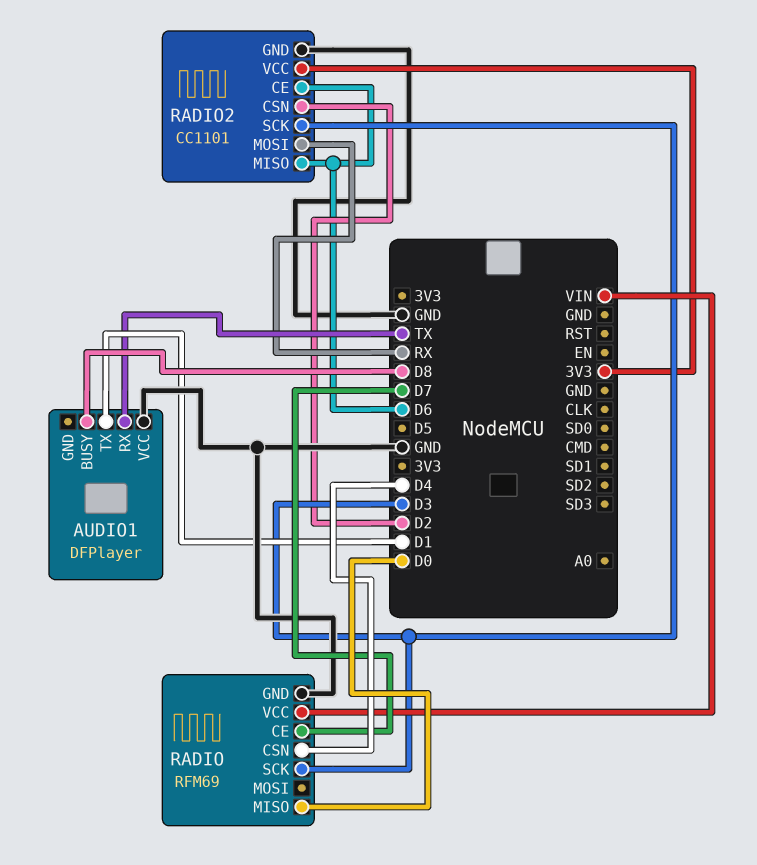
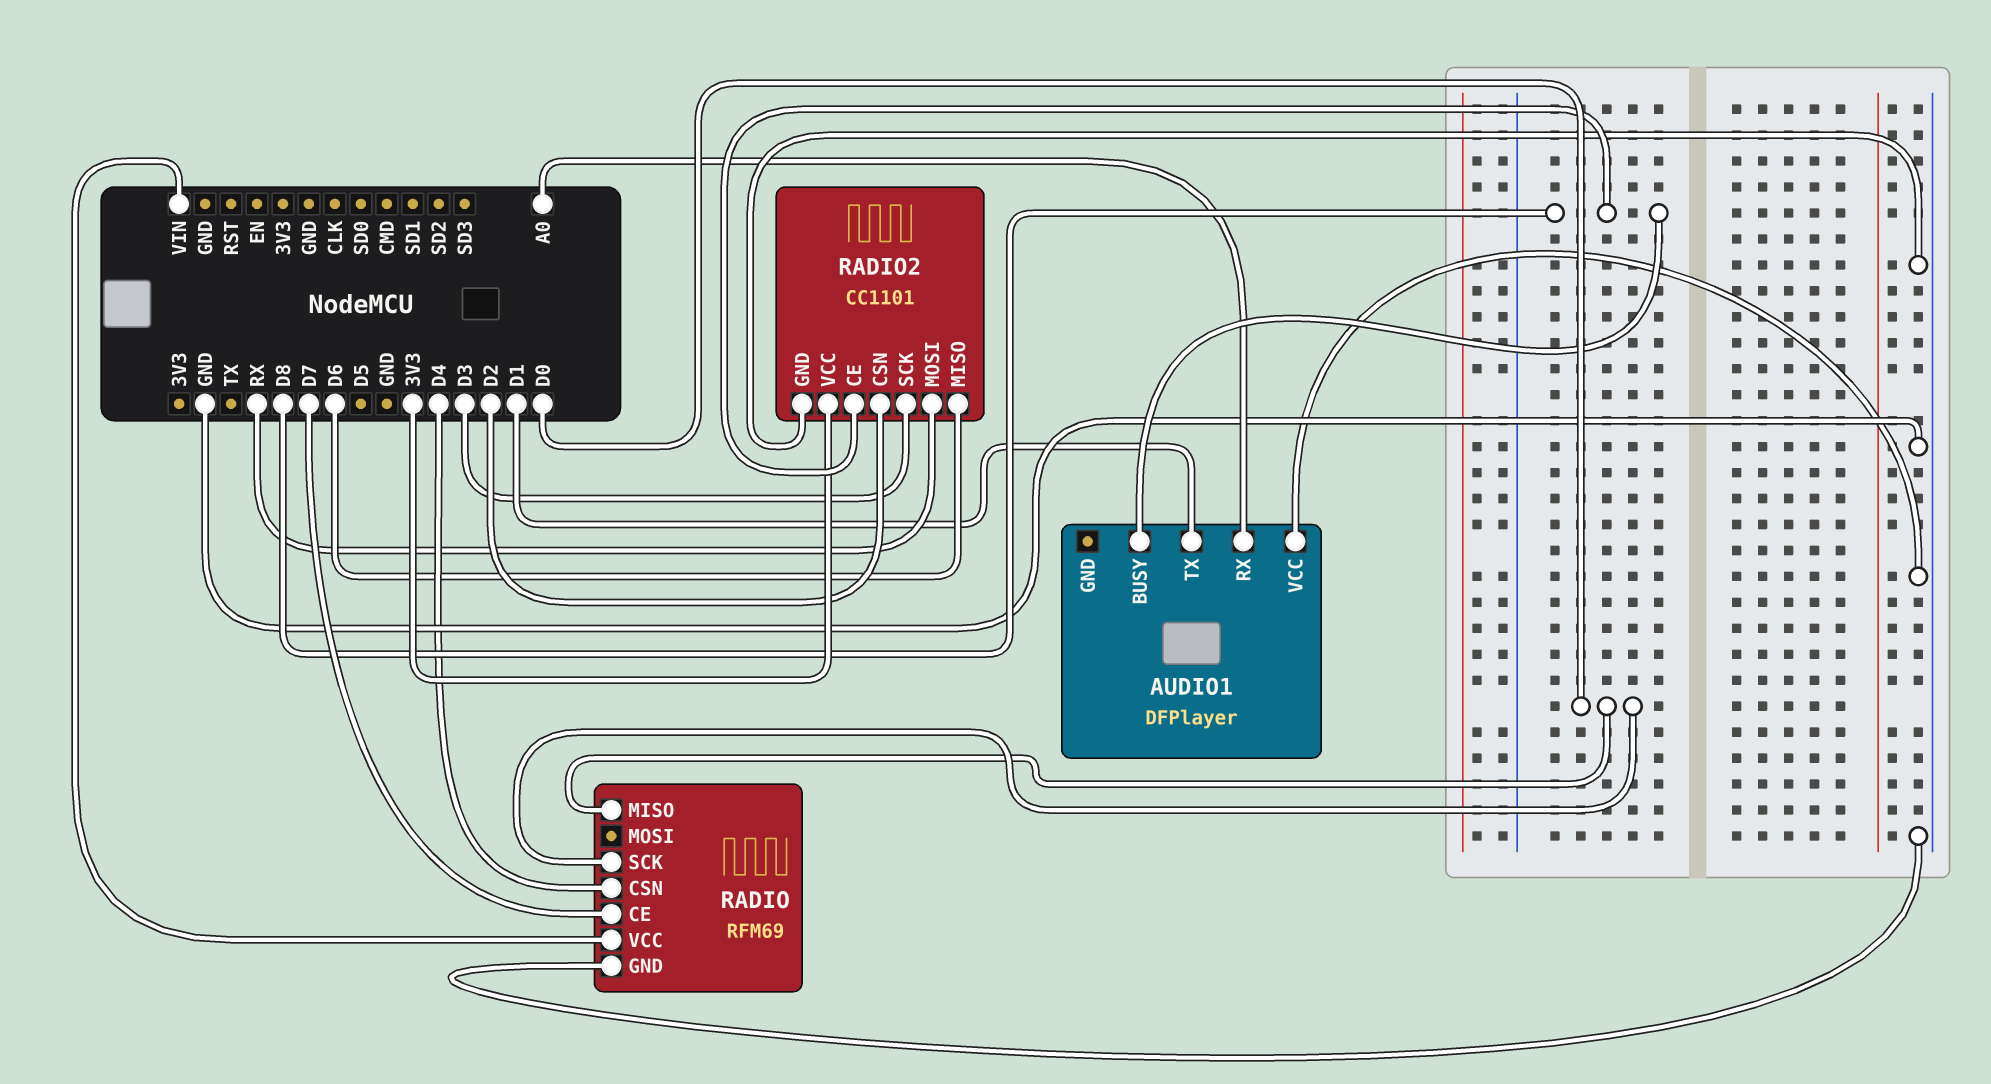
AUDIO1 pin RX: TX -> A0
RADIO pin SCK: D3 -> D0
RADIO2 pin CE: D6 -> D8

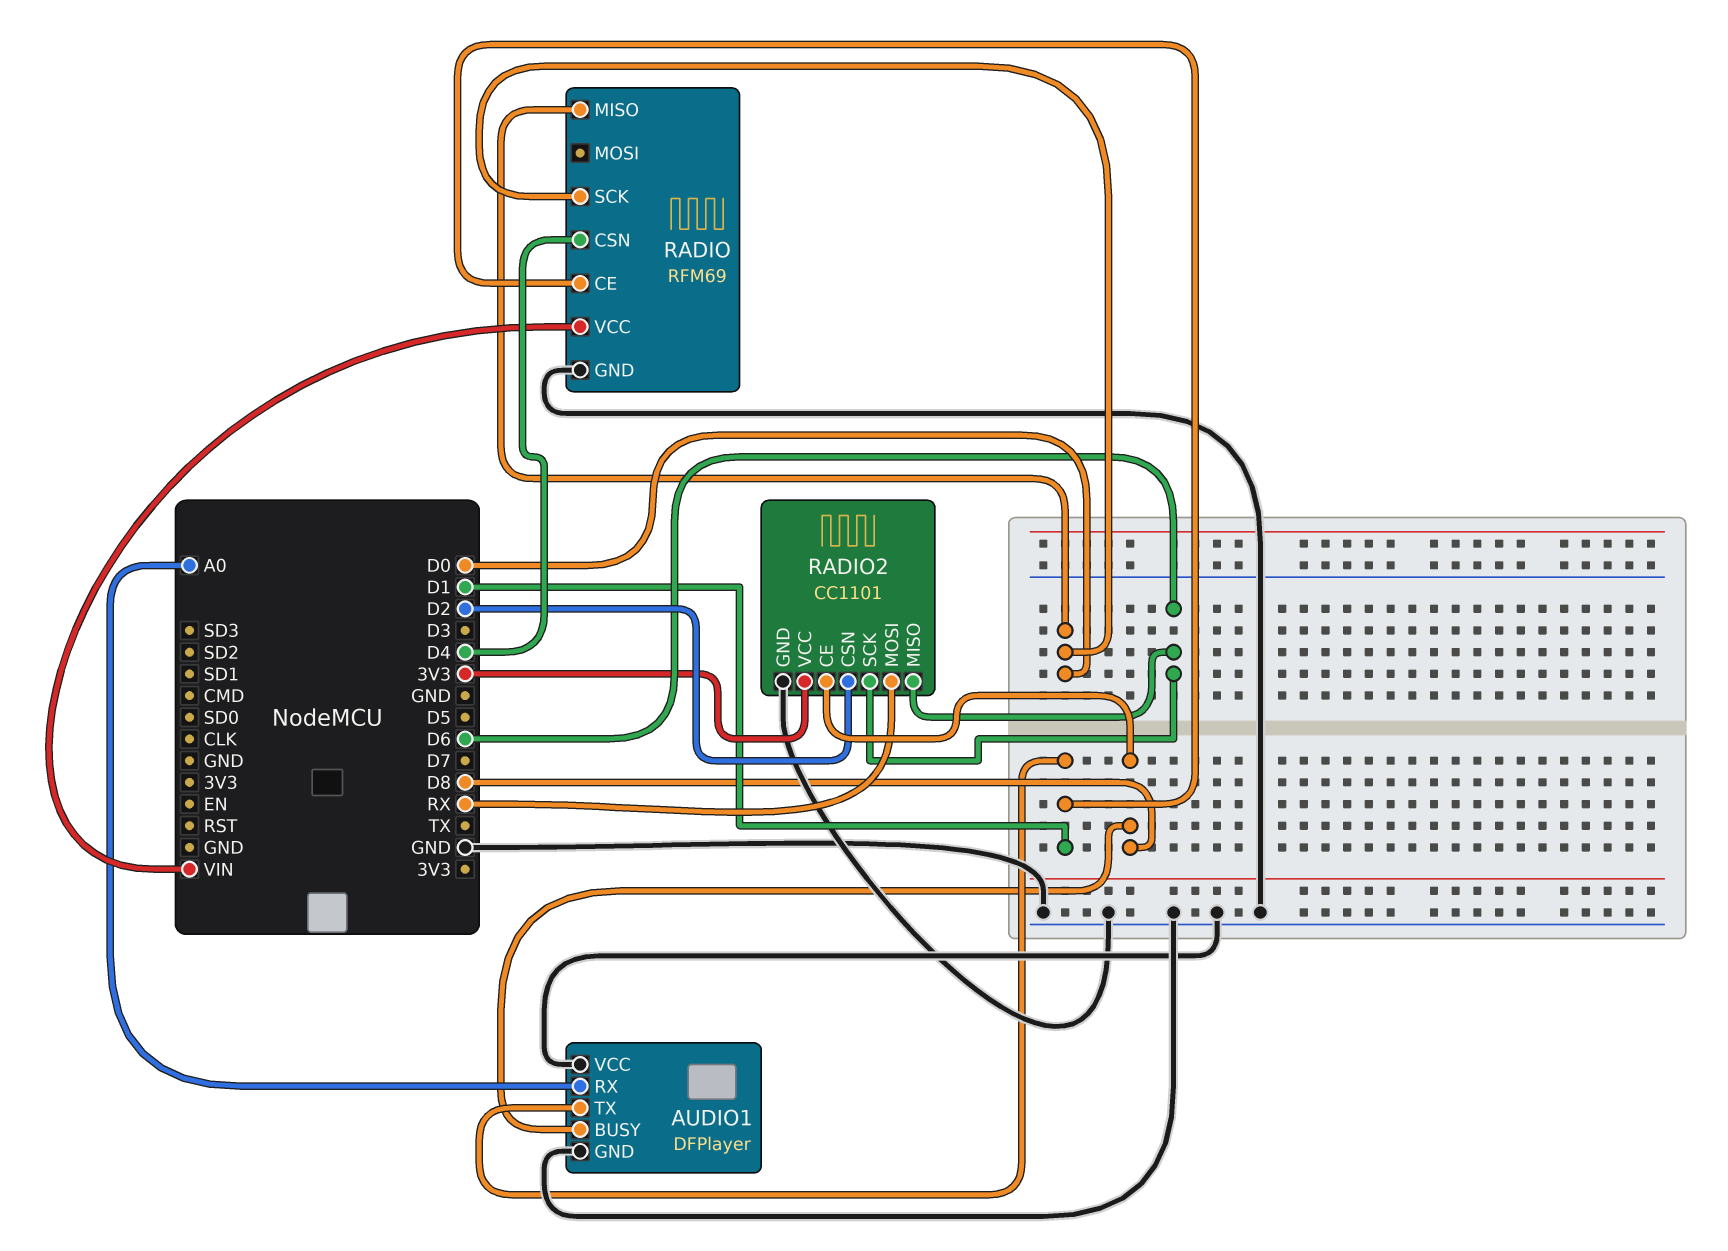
AUDIO1 pin GND: none -> GND
RADIO pin CE: D7 -> D1
RADIO2 pin SCK: D3 -> D6

